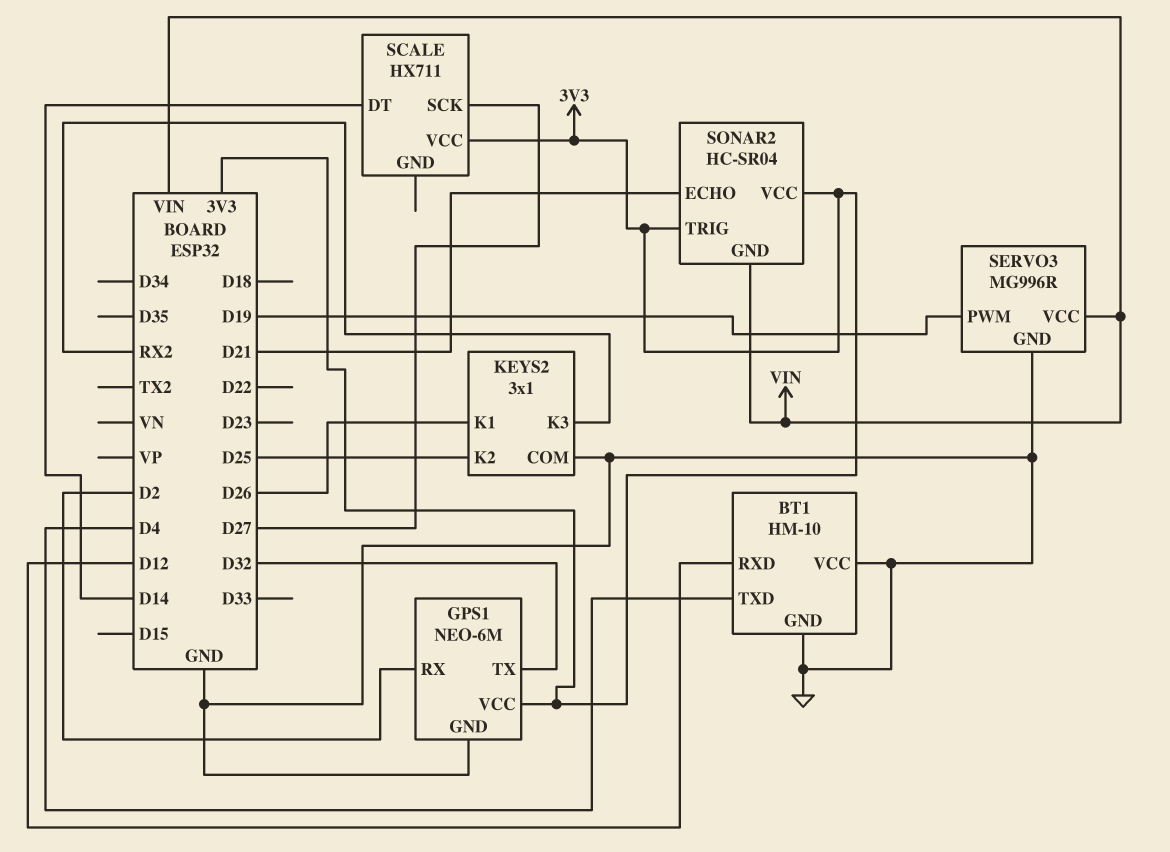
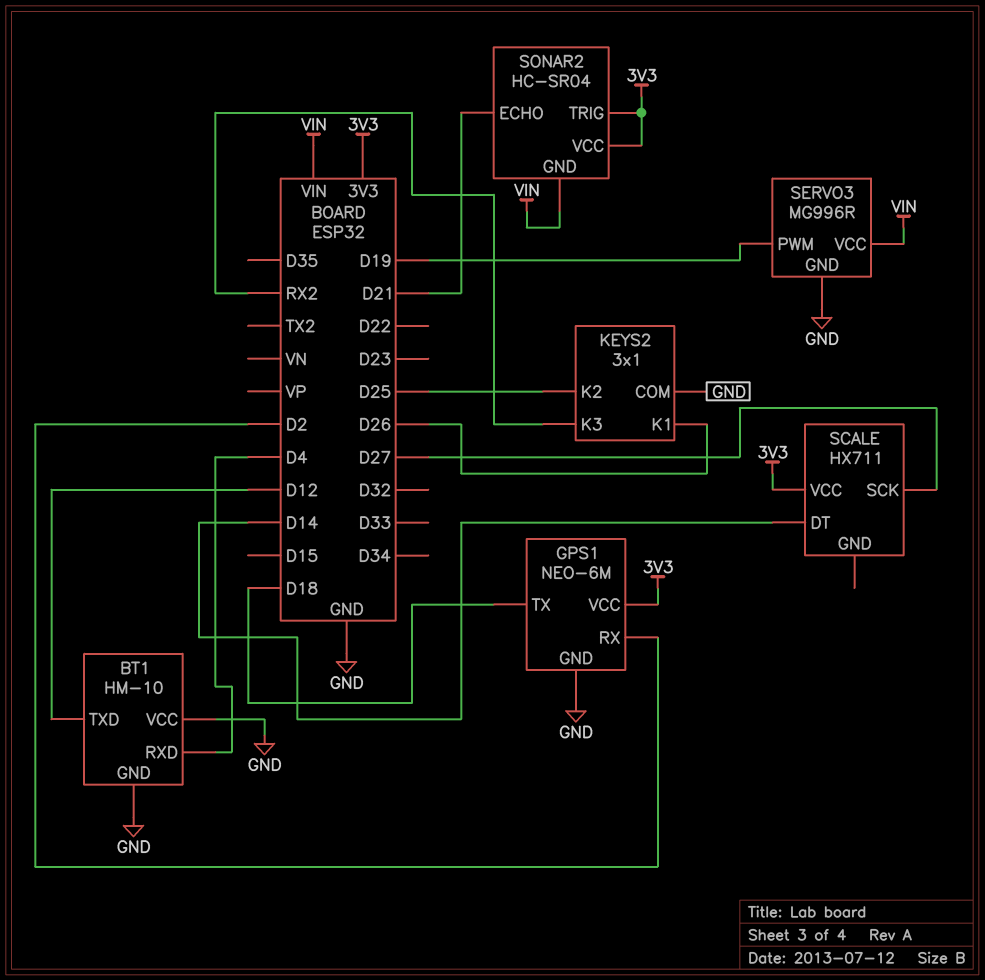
BT1 pin RXD: D12 -> D4
BT1 pin TXD: D4 -> D12
GPS1 pin TX: D32 -> D18

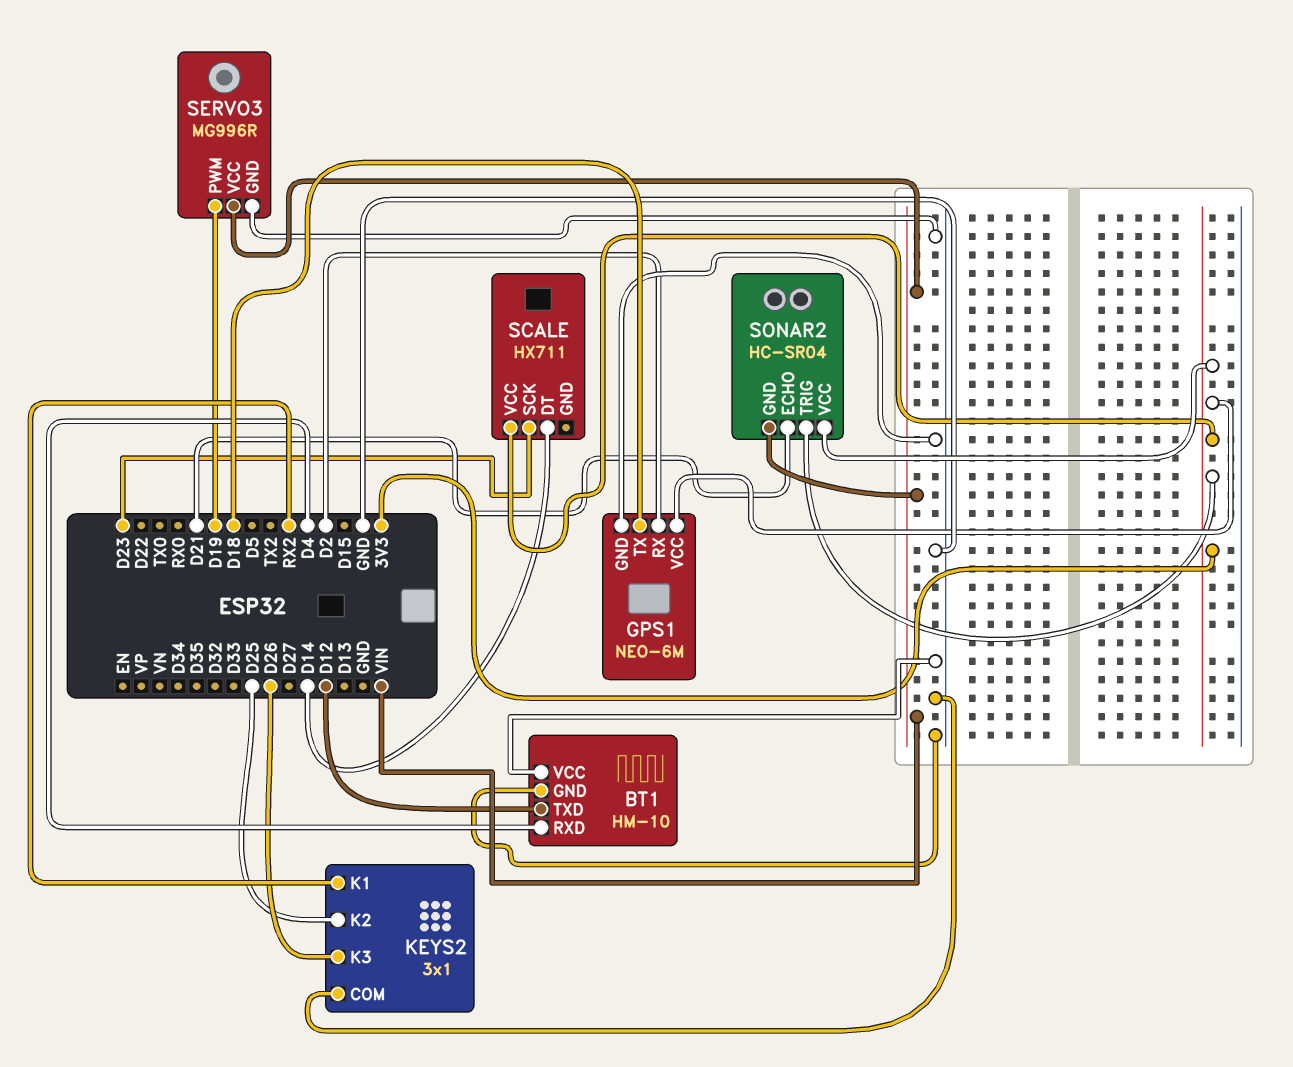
KEYS2 pin K1: D26 -> RX2
KEYS2 pin K3: RX2 -> D26
SCALE pin SCK: D27 -> D23

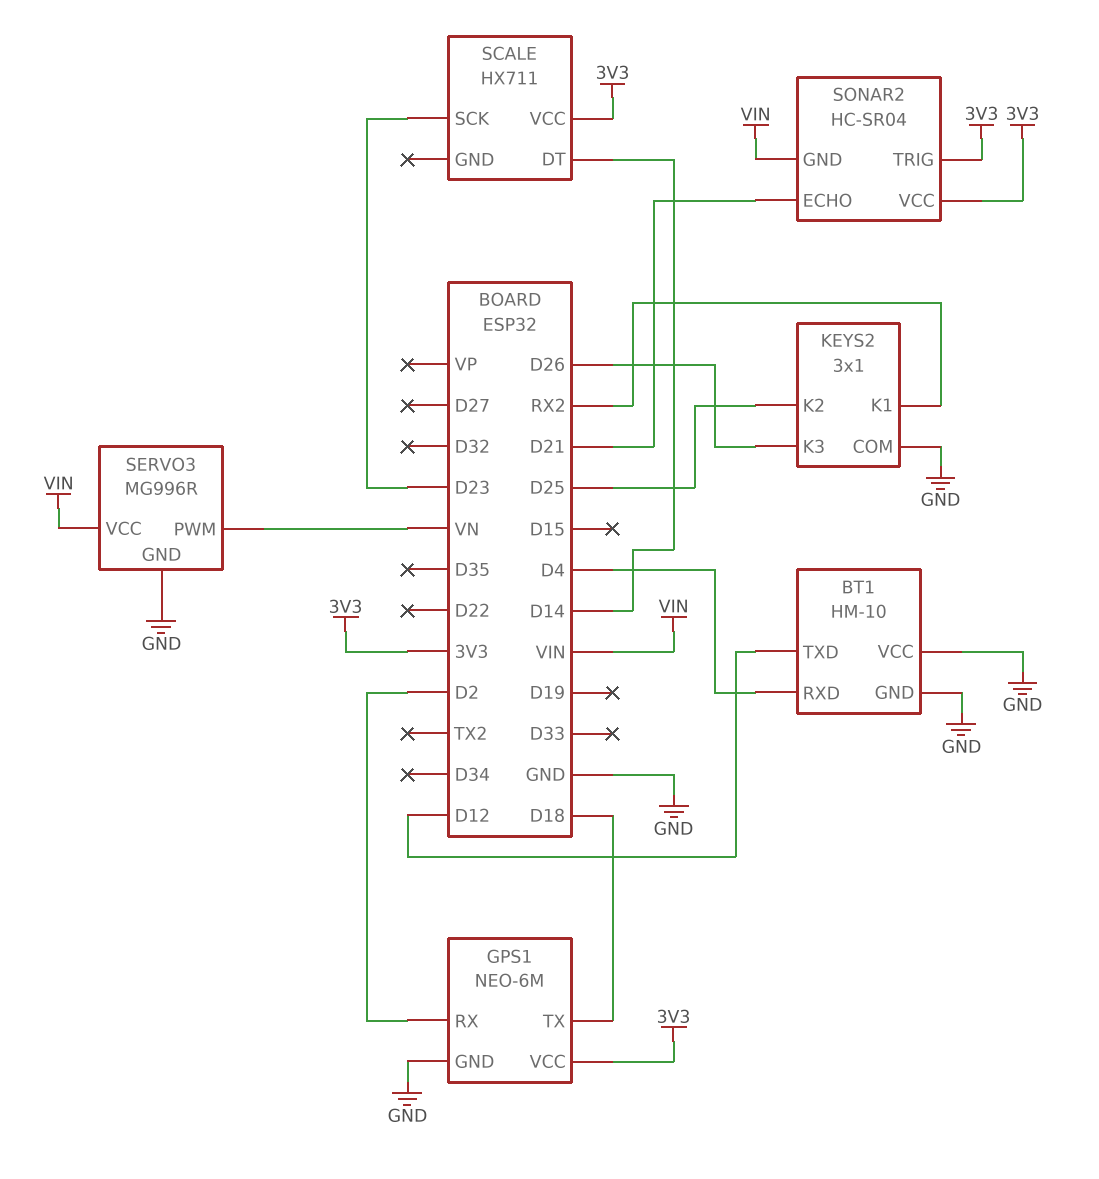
SERVO3 pin PWM: D19 -> VN

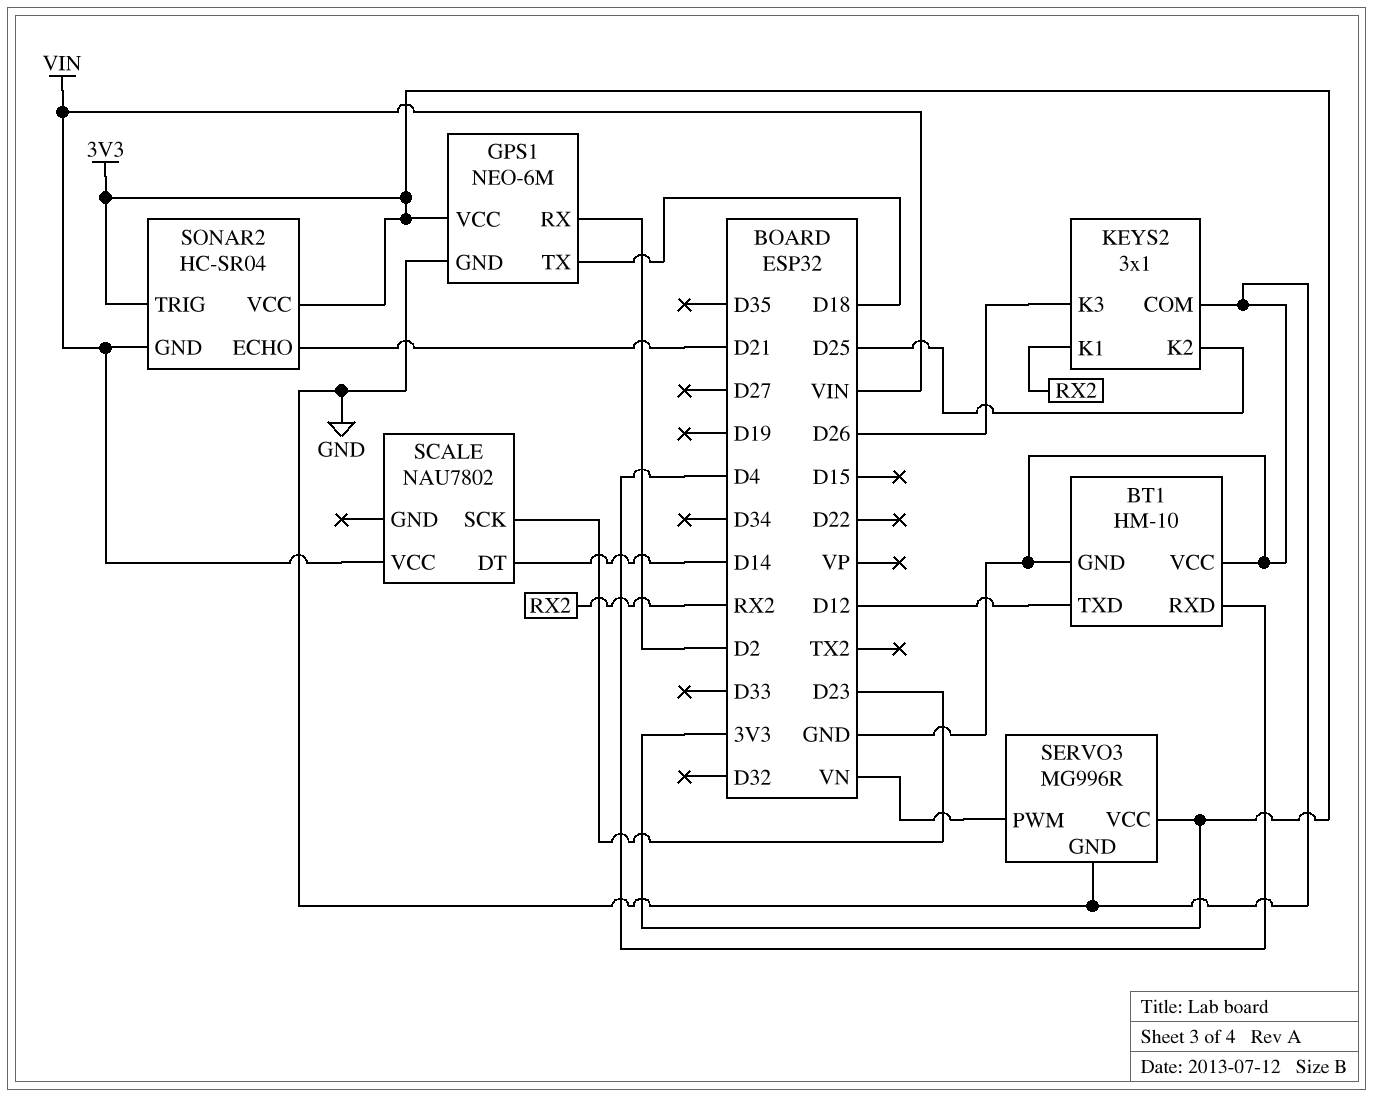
SCALE: HX711 -> NAU7802
SCALE pin VCC: 3V3 -> VIN
SERVO3 pin VCC: VIN -> 3V3

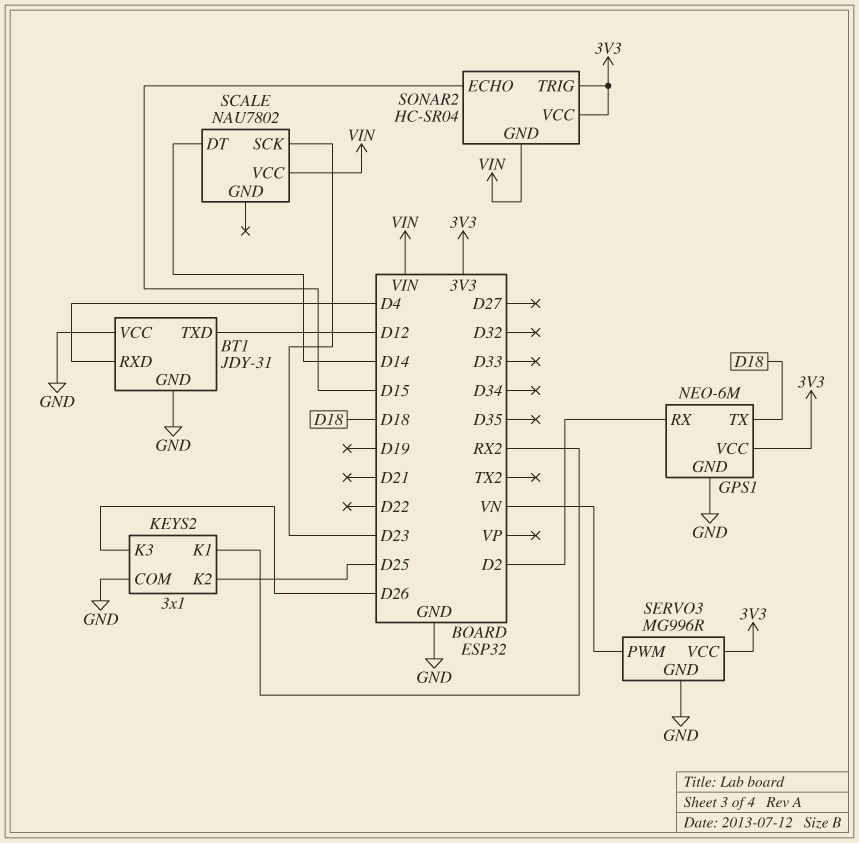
BT1: HM-10 -> JDY-31
SONAR2 pin ECHO: D21 -> D15

